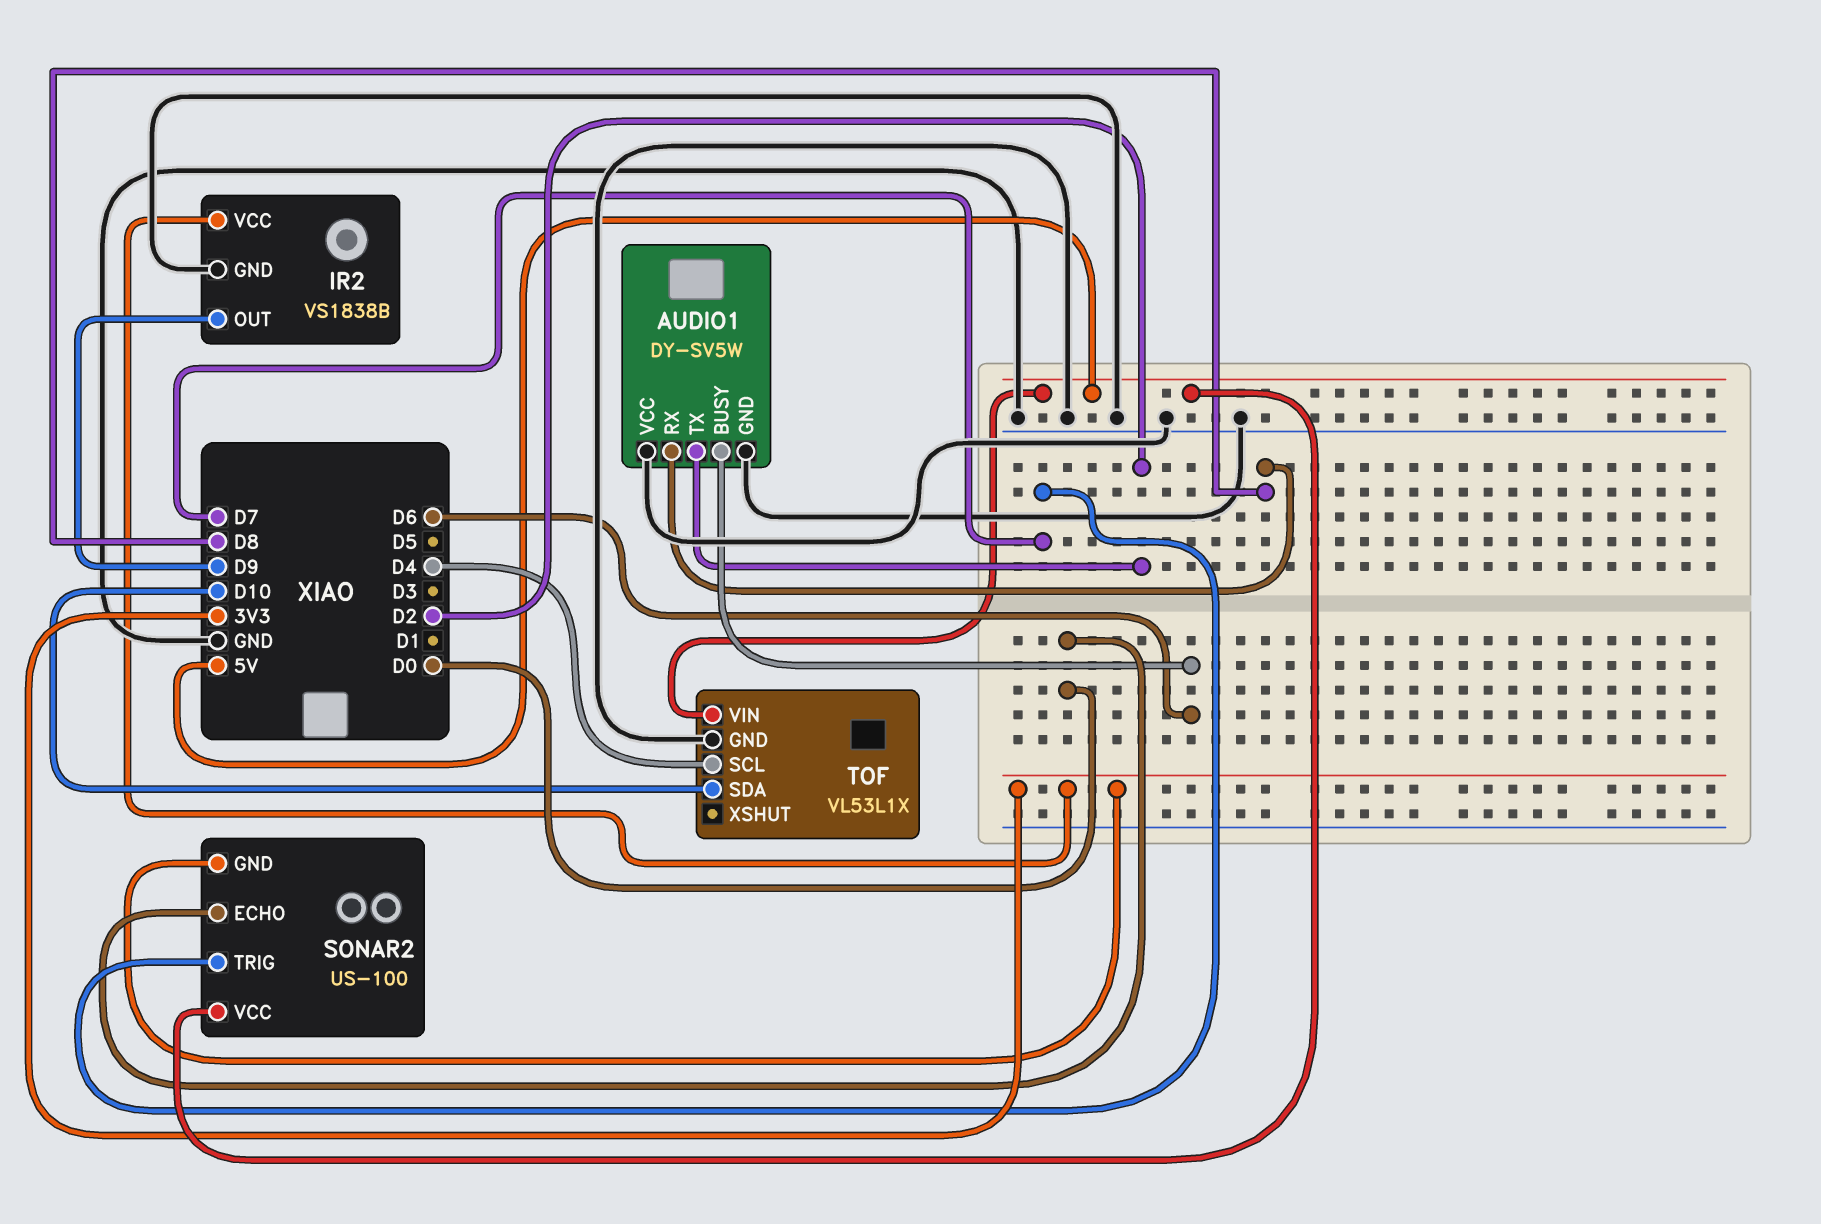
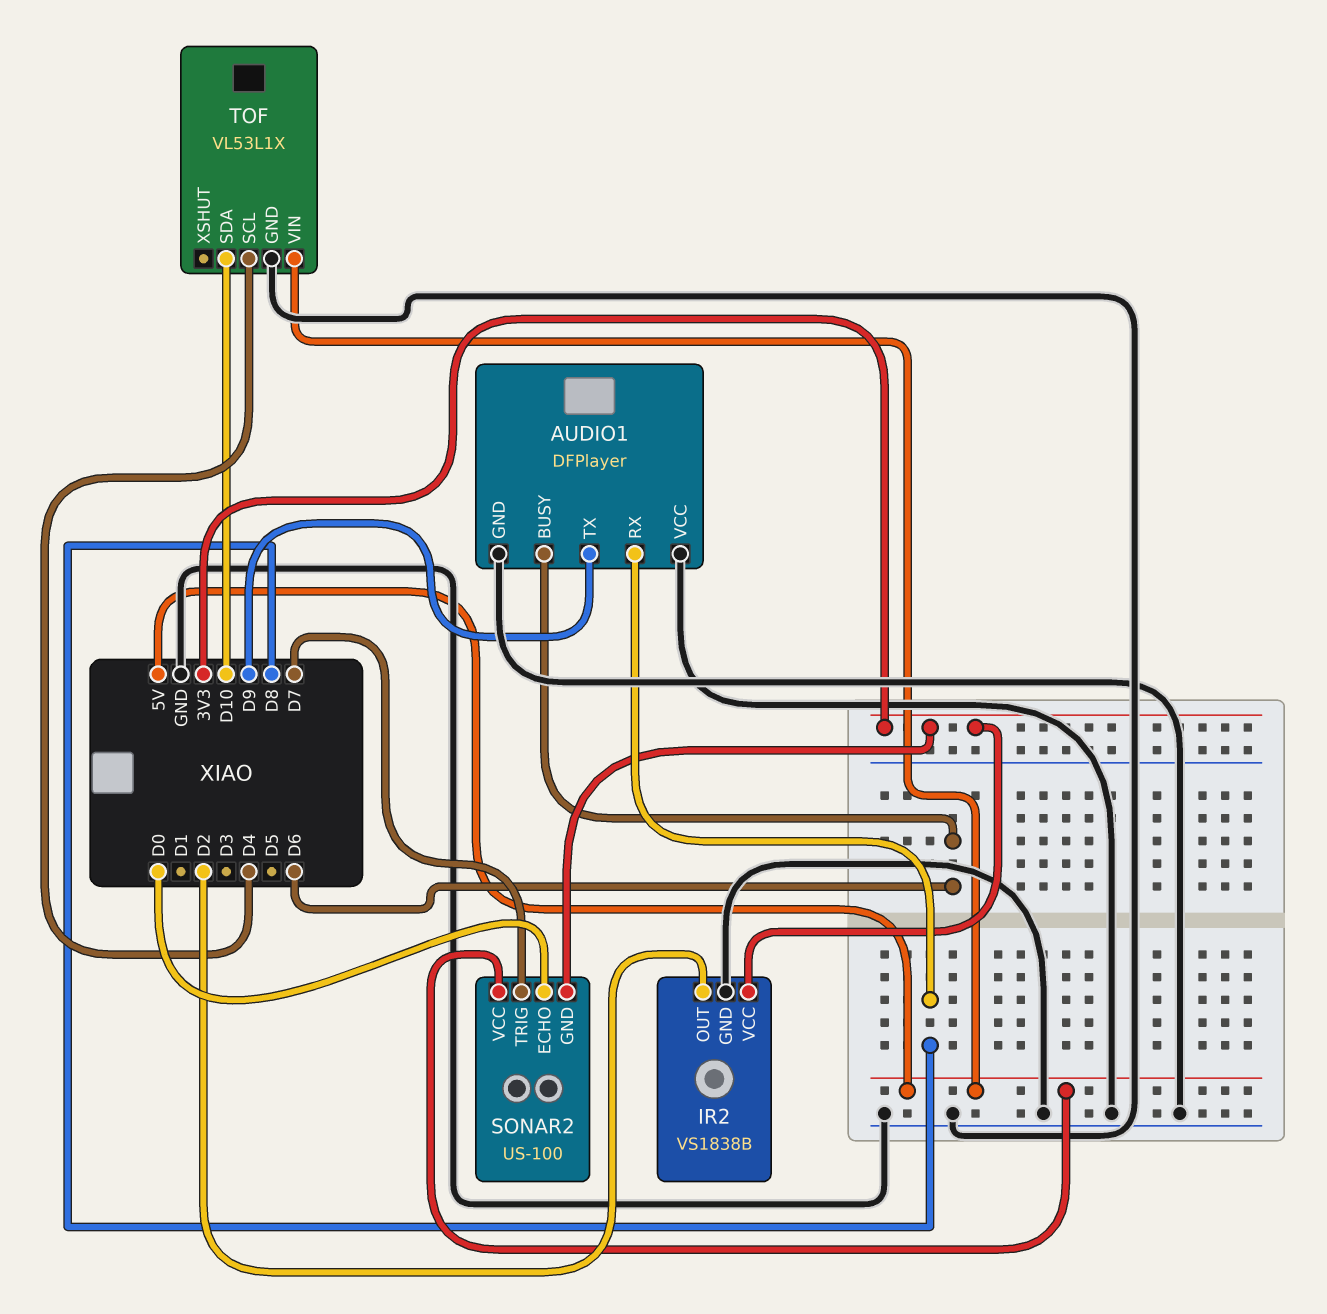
AUDIO1: DY-SV5W -> DFPlayer
AUDIO1 pin TX: D2 -> D9
IR2 pin OUT: D9 -> D2

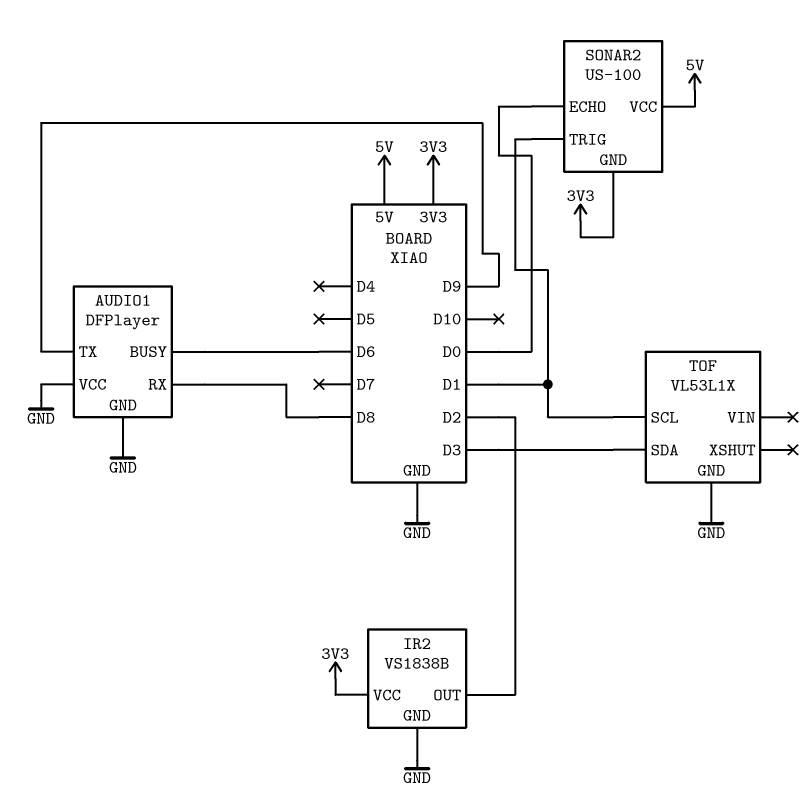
SONAR2 pin TRIG: D7 -> D1
TOF pin SCL: D4 -> D1
TOF pin SDA: D10 -> D3
TOF pin VIN: 5V -> none

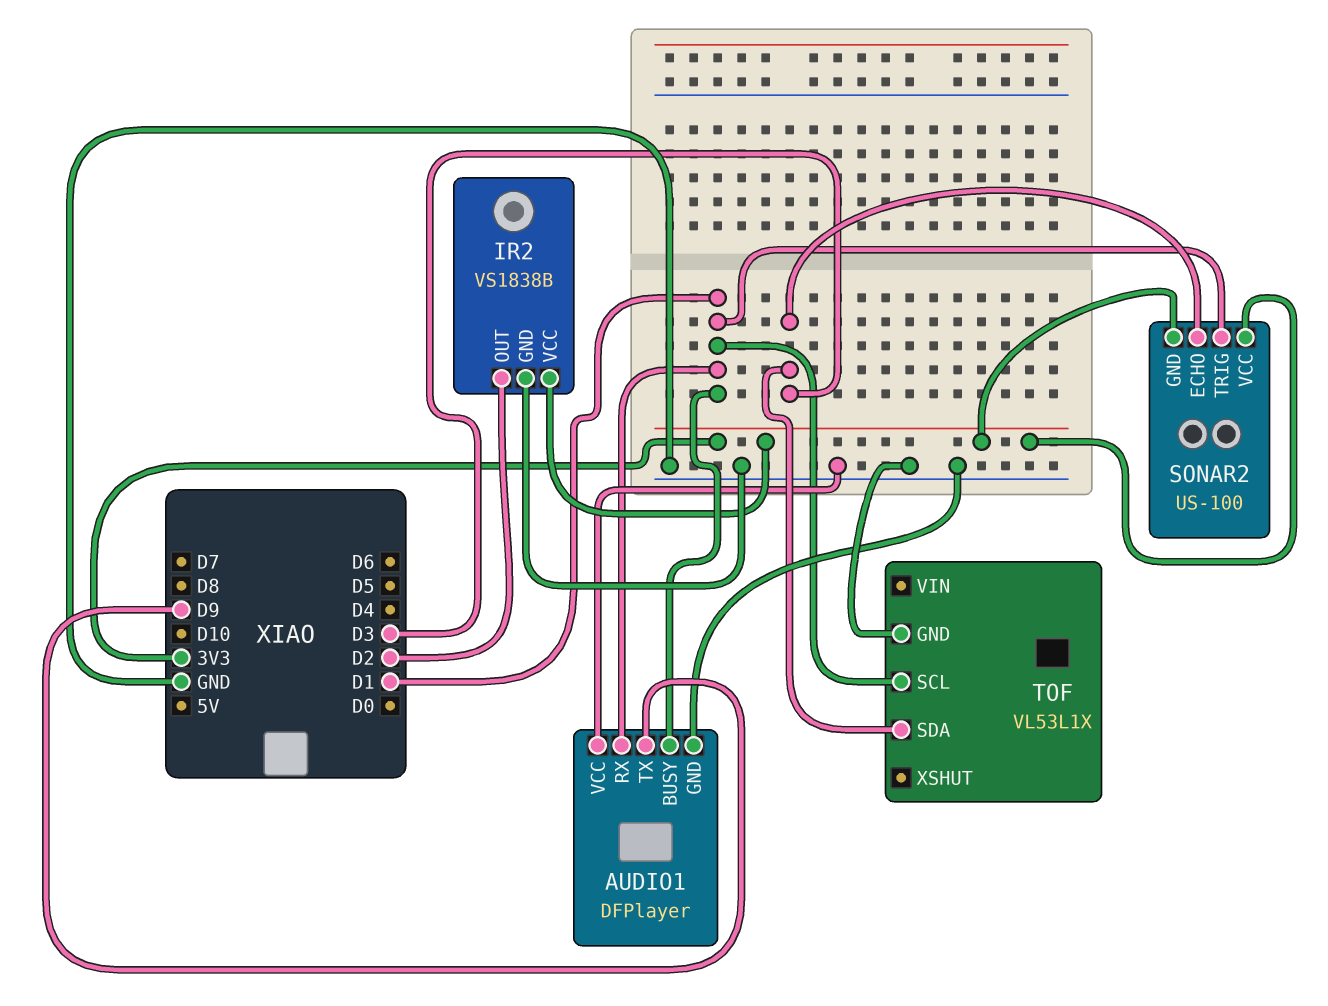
AUDIO1 pin BUSY: D6 -> D1
AUDIO1 pin RX: D8 -> D1
SONAR2 pin ECHO: D0 -> D3
SONAR2 pin VCC: 5V -> 3V3

